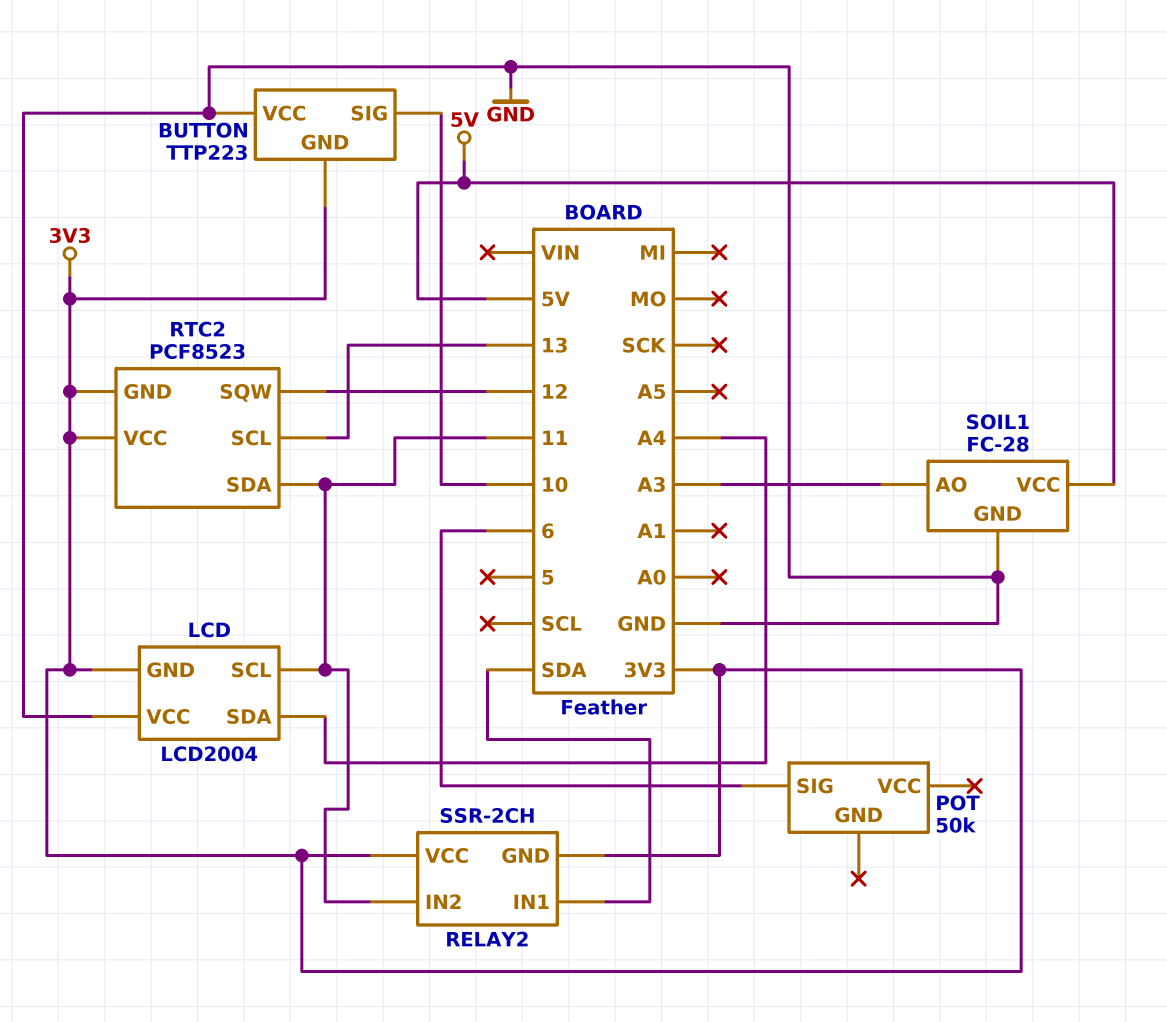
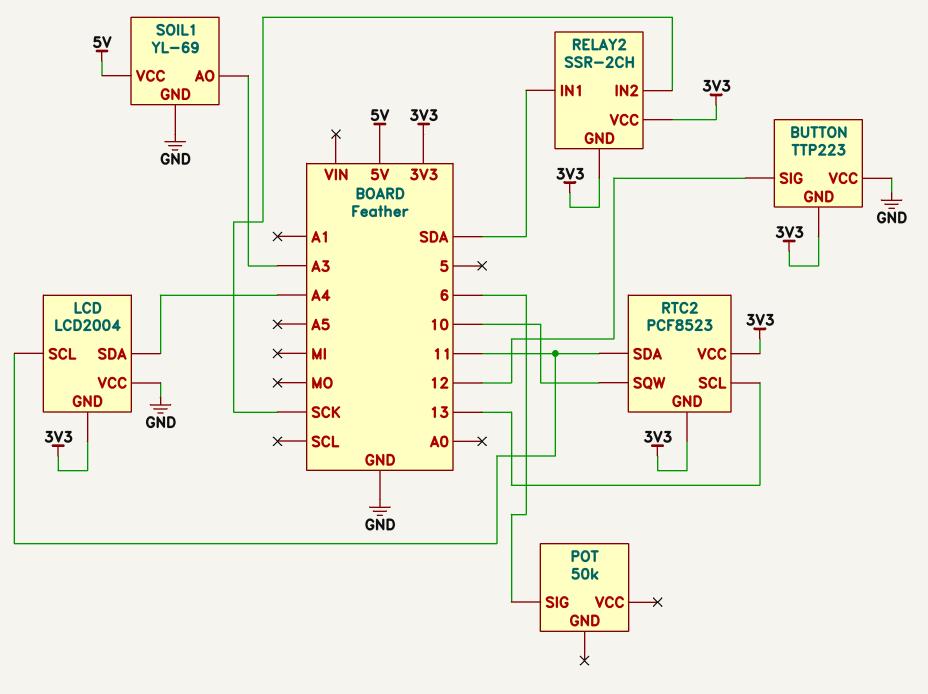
BUTTON pin SIG: 10 -> 12
RELAY2 pin IN2: 11 -> SCK
RTC2 pin SQW: 12 -> 10
SOIL1: FC-28 -> YL-69

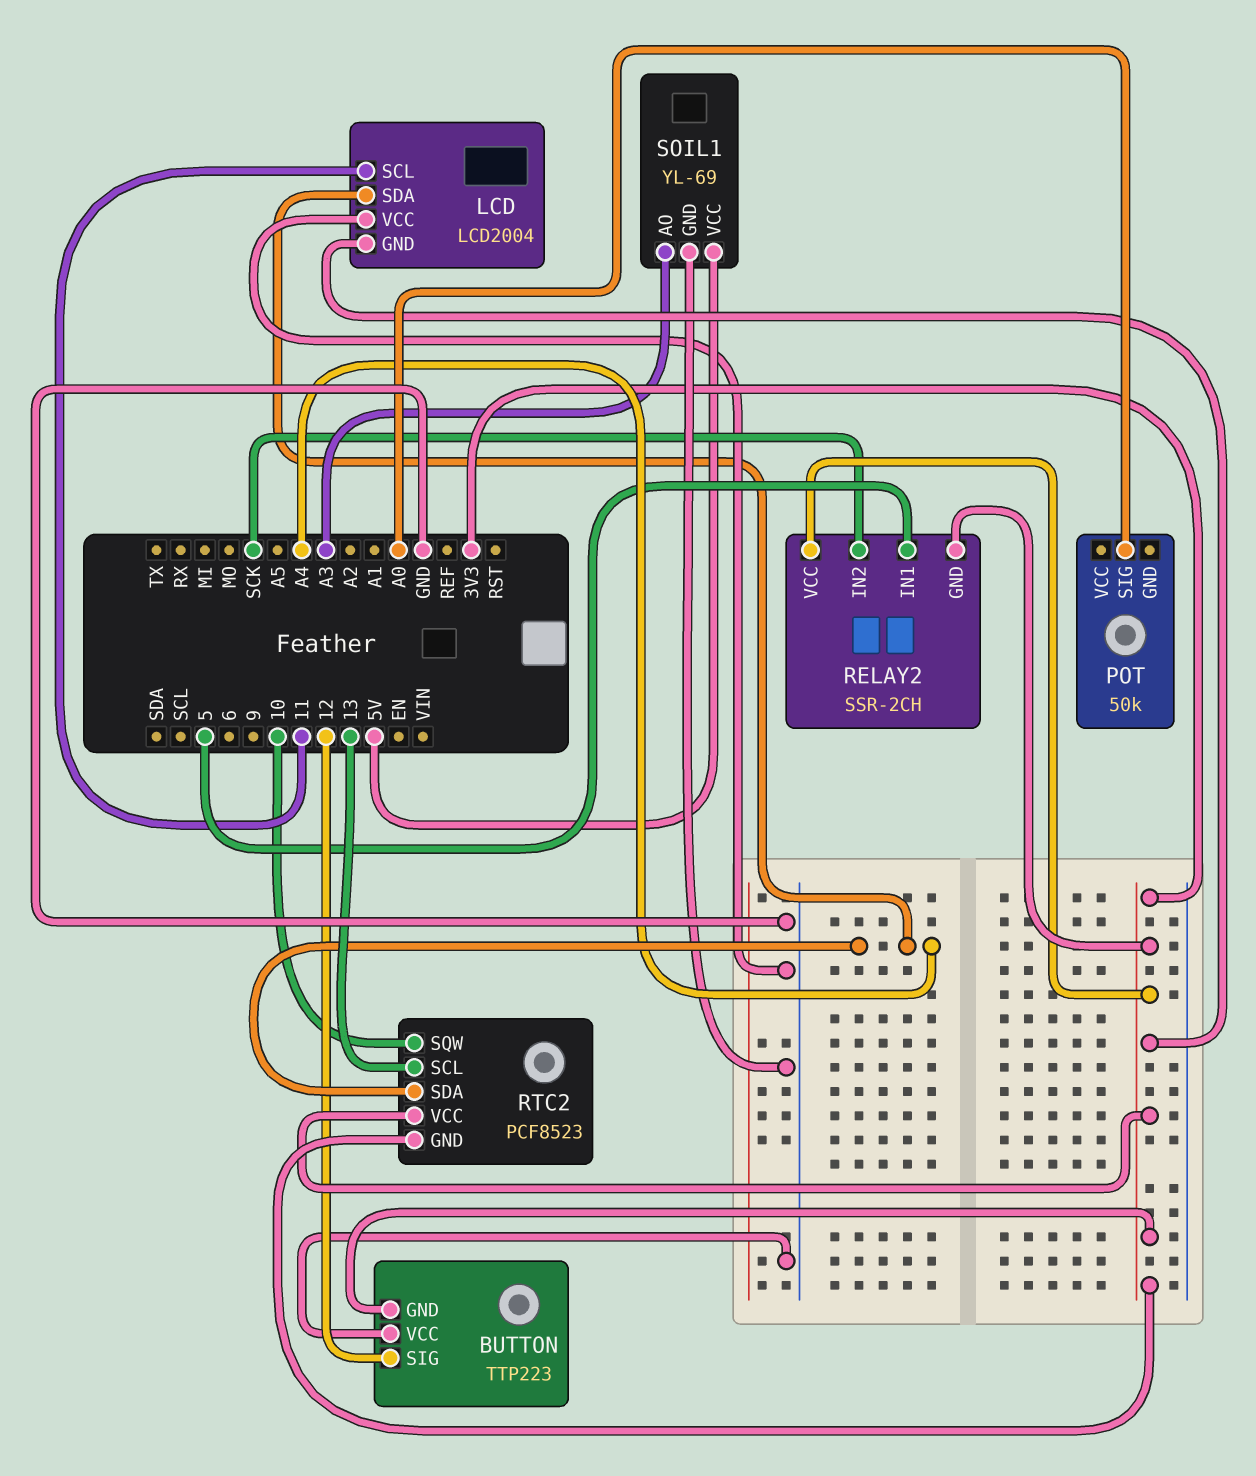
POT pin SIG: 6 -> A0
RELAY2 pin IN1: SDA -> 5
RTC2 pin SDA: 11 -> A4

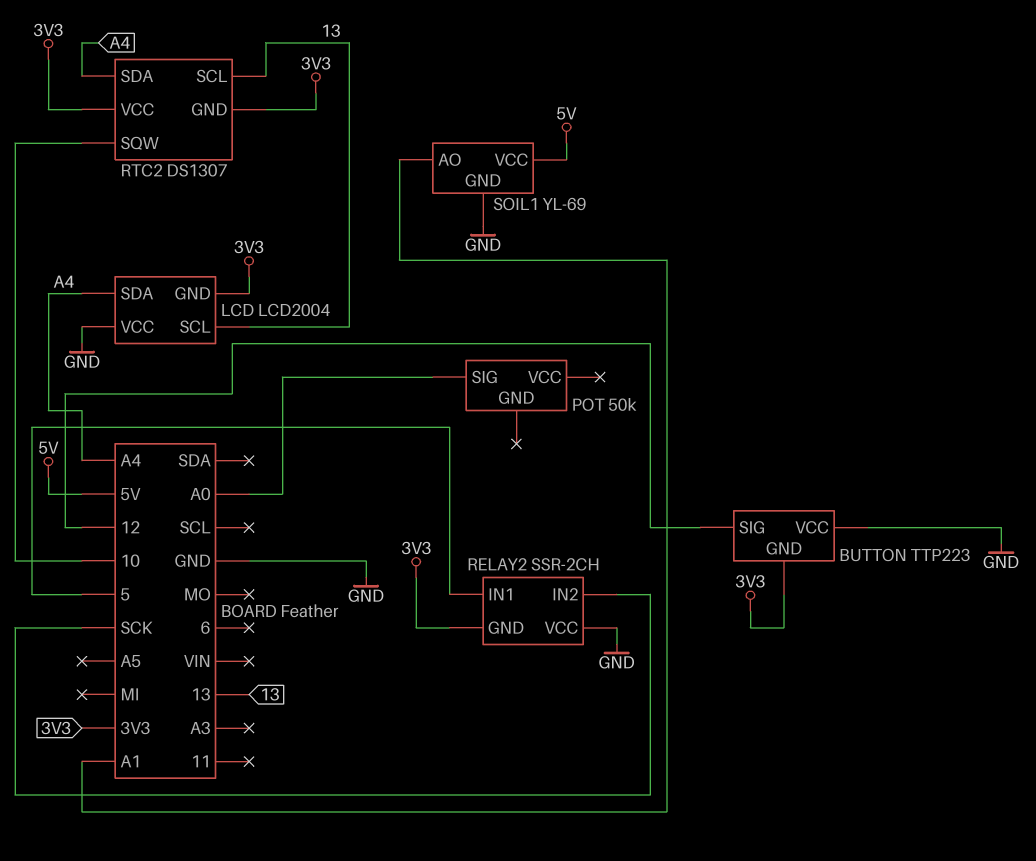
LCD pin SCL: 11 -> 13
RELAY2 pin VCC: 3V3 -> GND
RTC2: PCF8523 -> DS1307
SOIL1 pin AO: A3 -> A1

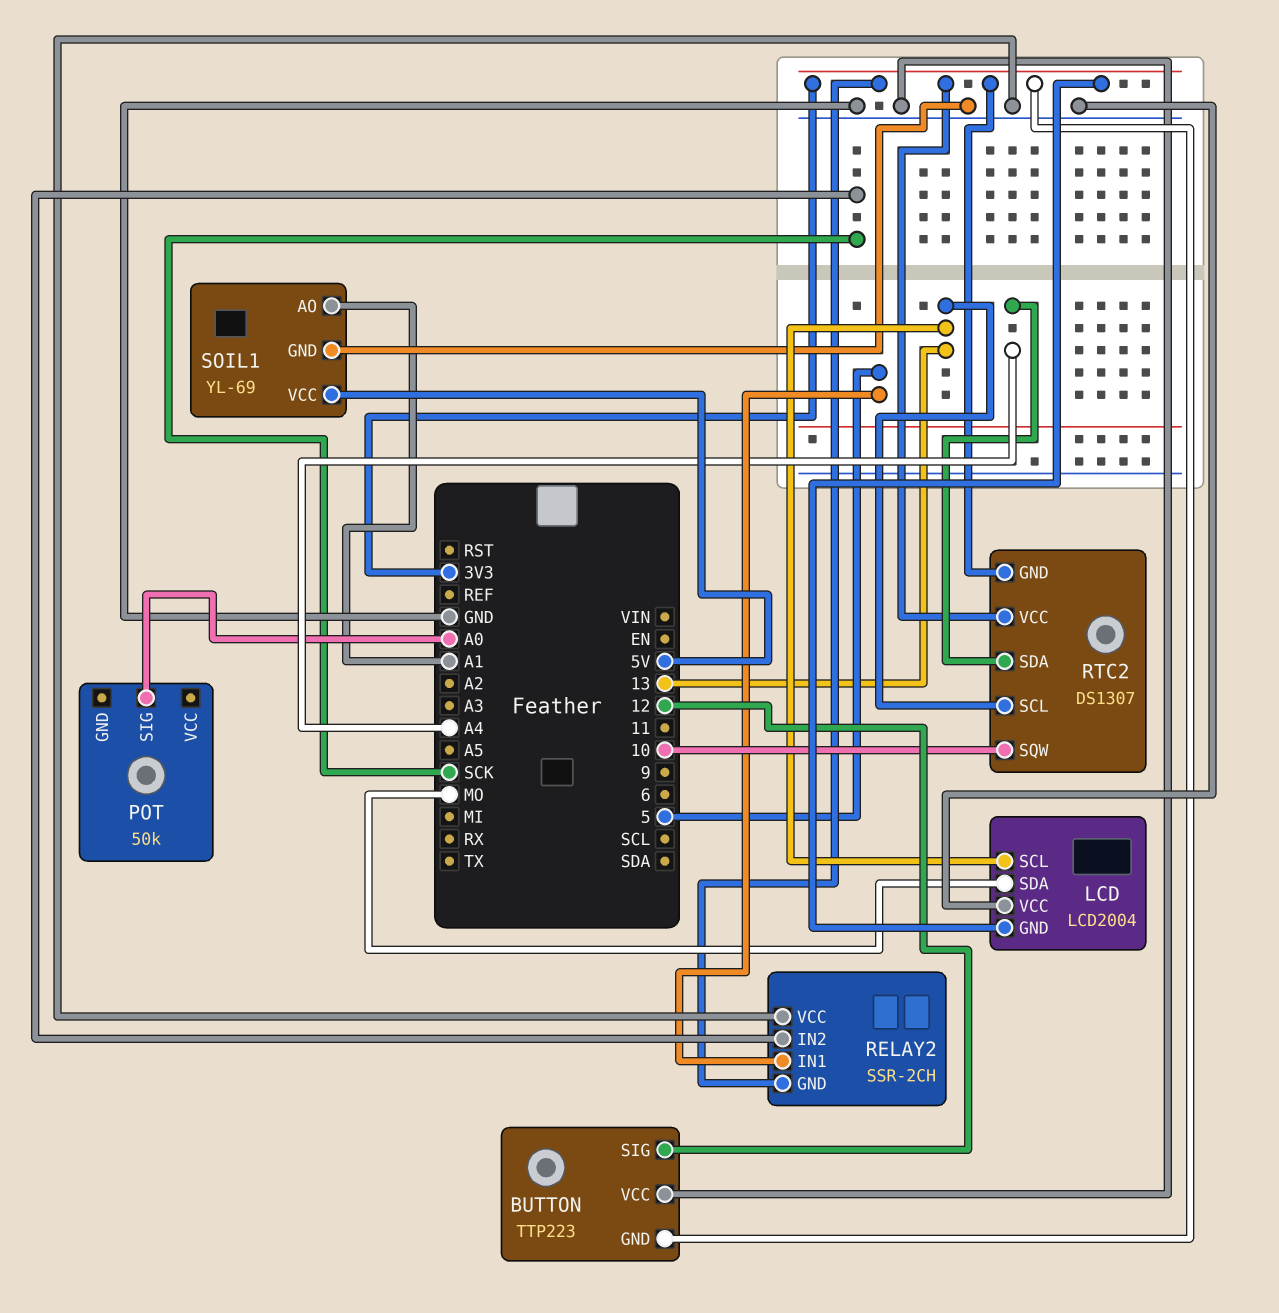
LCD pin SDA: A4 -> MO

